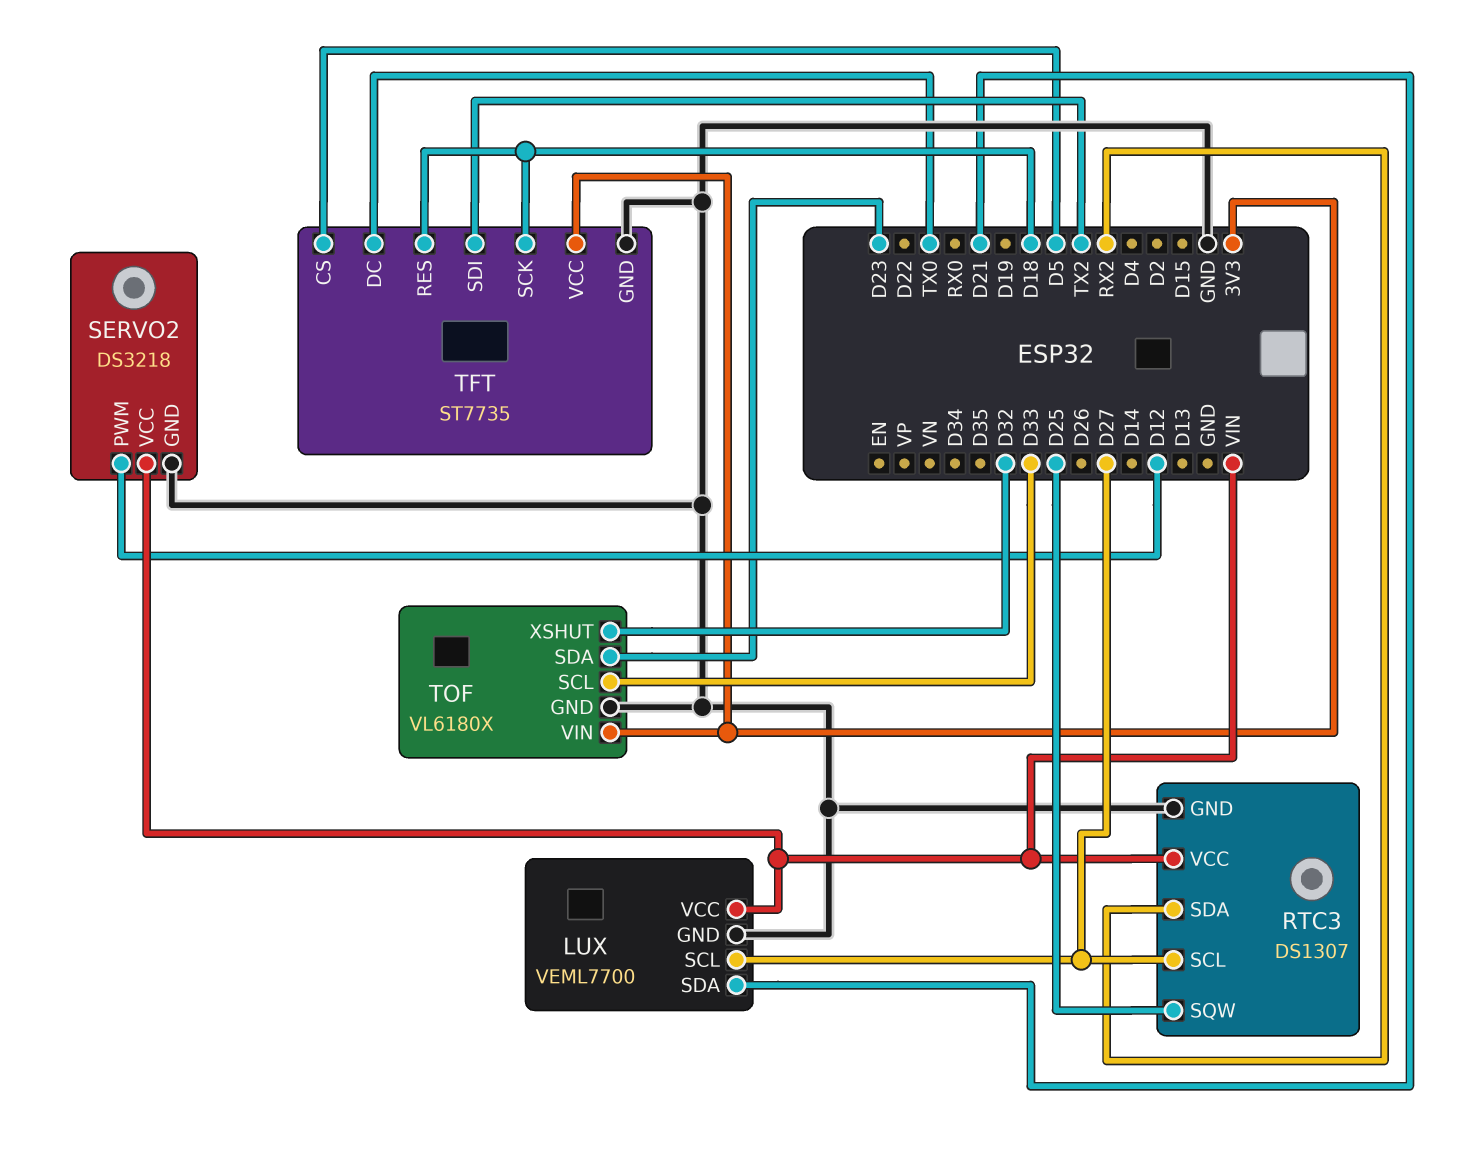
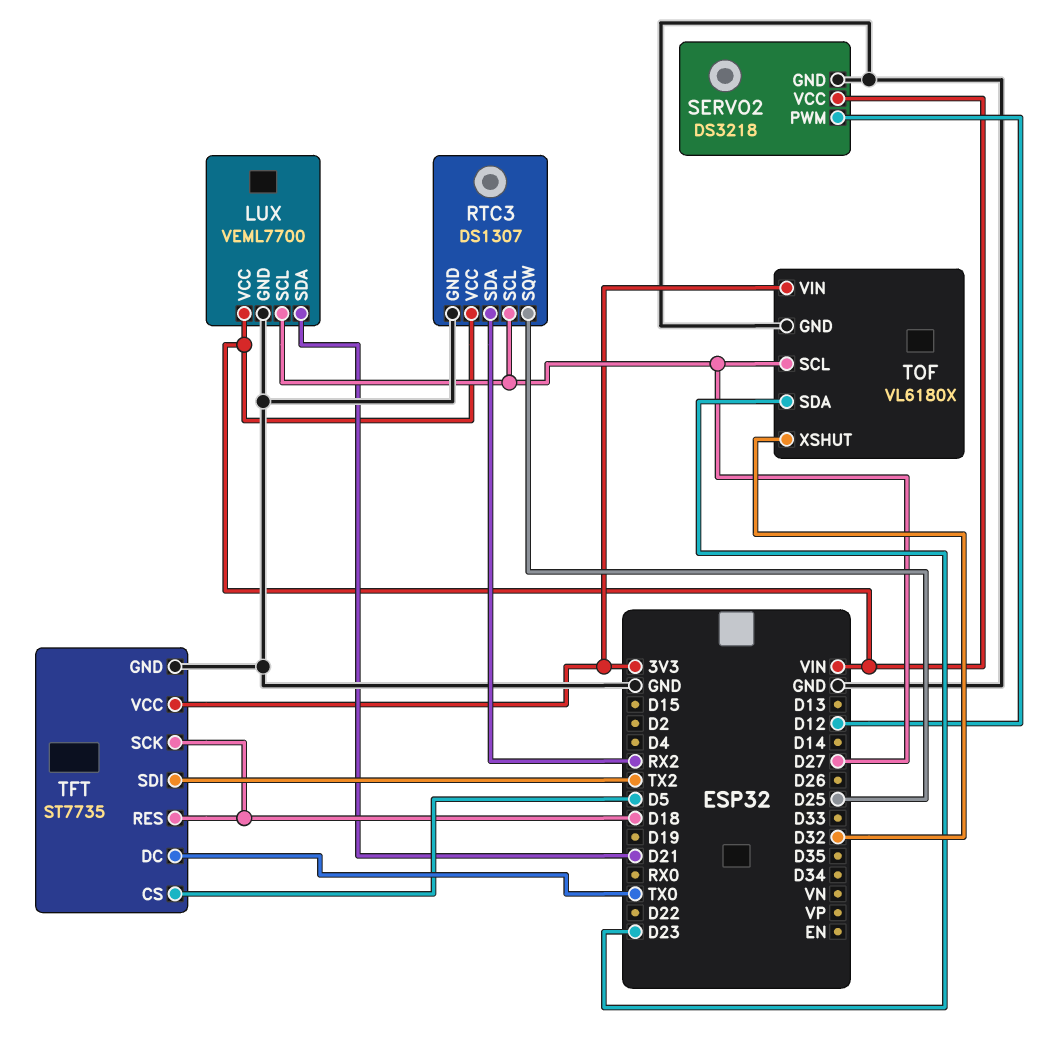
TOF pin SCL: D33 -> D27

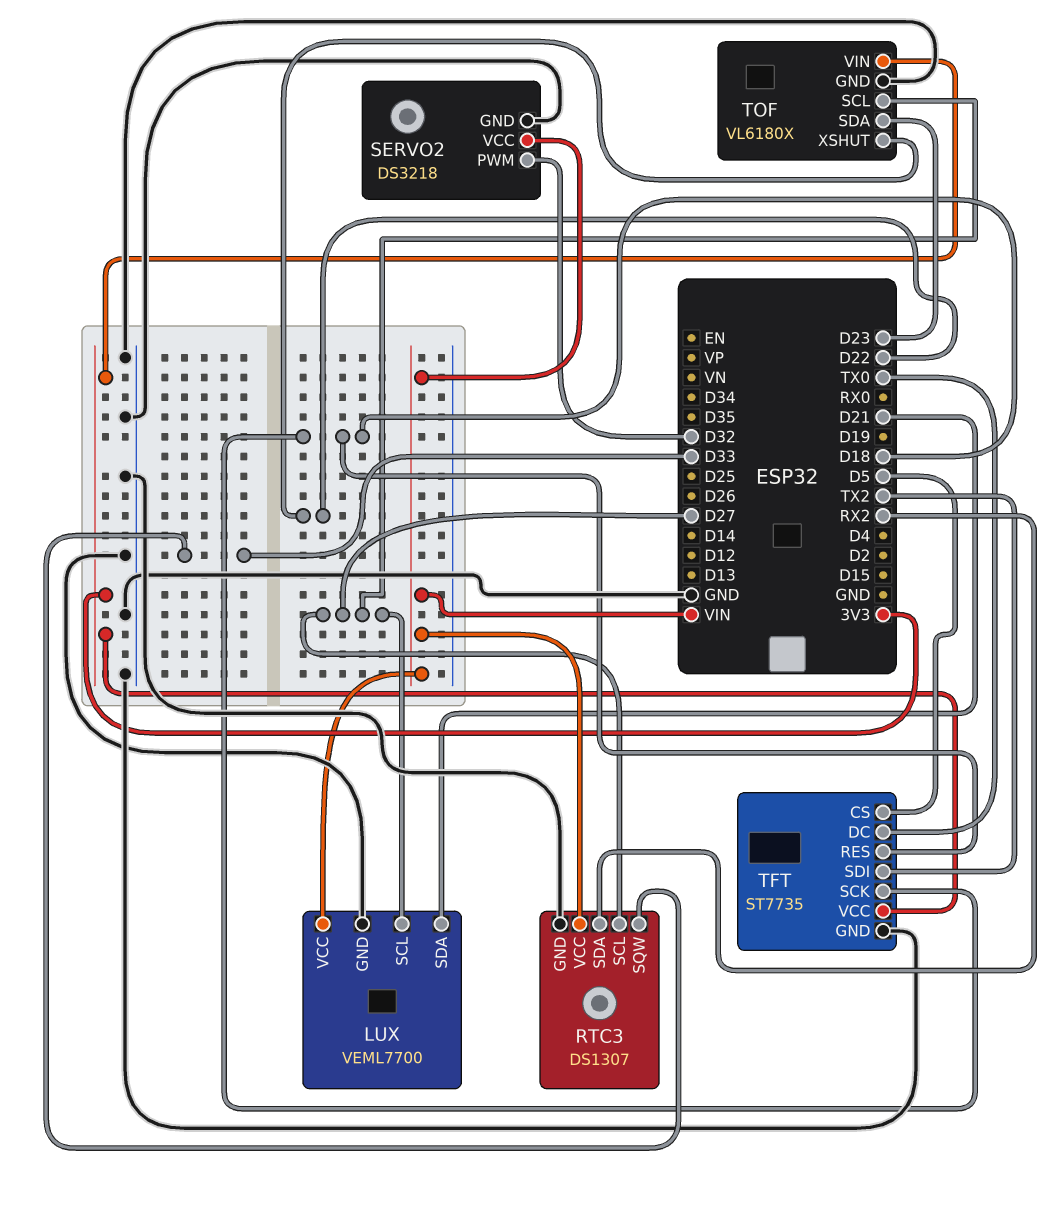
RTC3 pin SQW: D25 -> D33
SERVO2 pin PWM: D12 -> D32
TOF pin XSHUT: D32 -> D22

